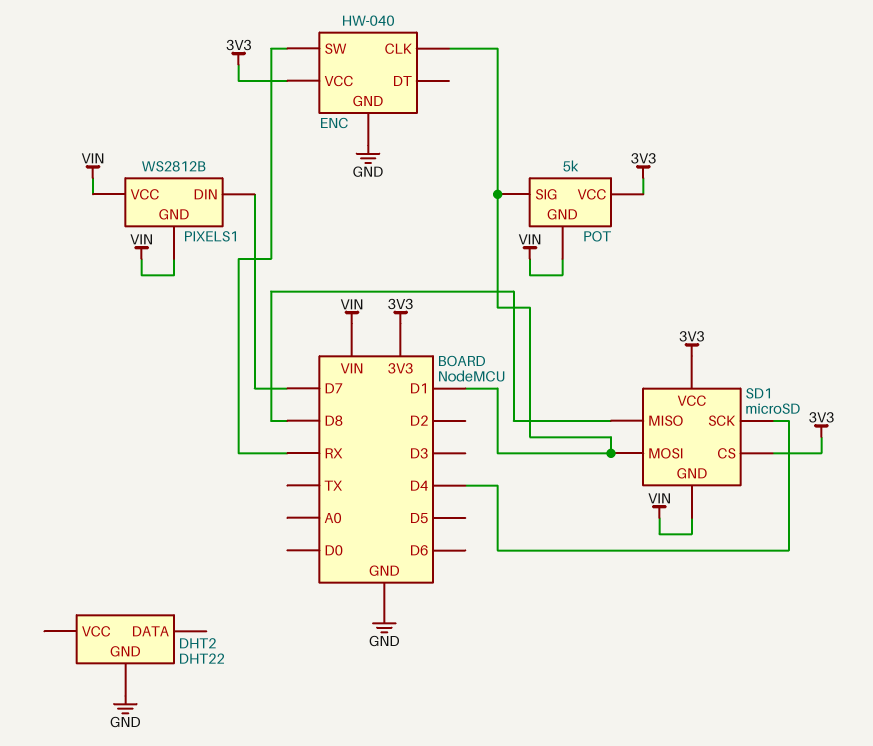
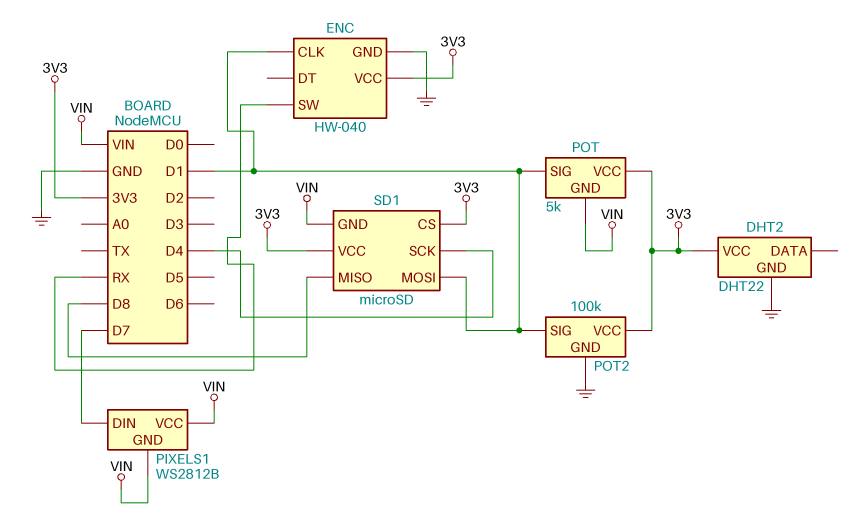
DHT2 pin VCC: none -> 3V3
POT2: none -> 100k
POT2 pin GND: none -> GND
POT2 pin SIG: none -> D1
POT2 pin VCC: none -> 3V3

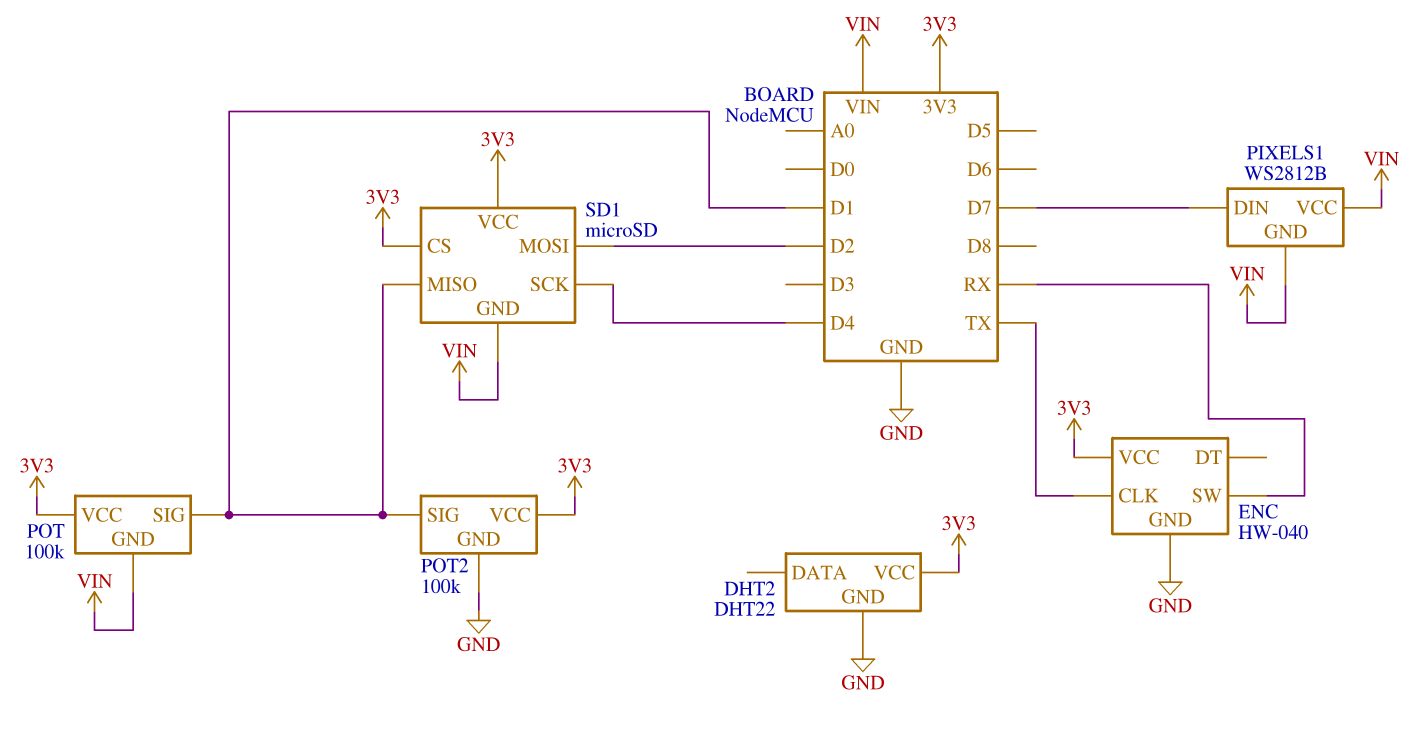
ENC pin CLK: D1 -> TX
POT: 5k -> 100k
SD1 pin MISO: D8 -> D1
SD1 pin MOSI: D1 -> D2

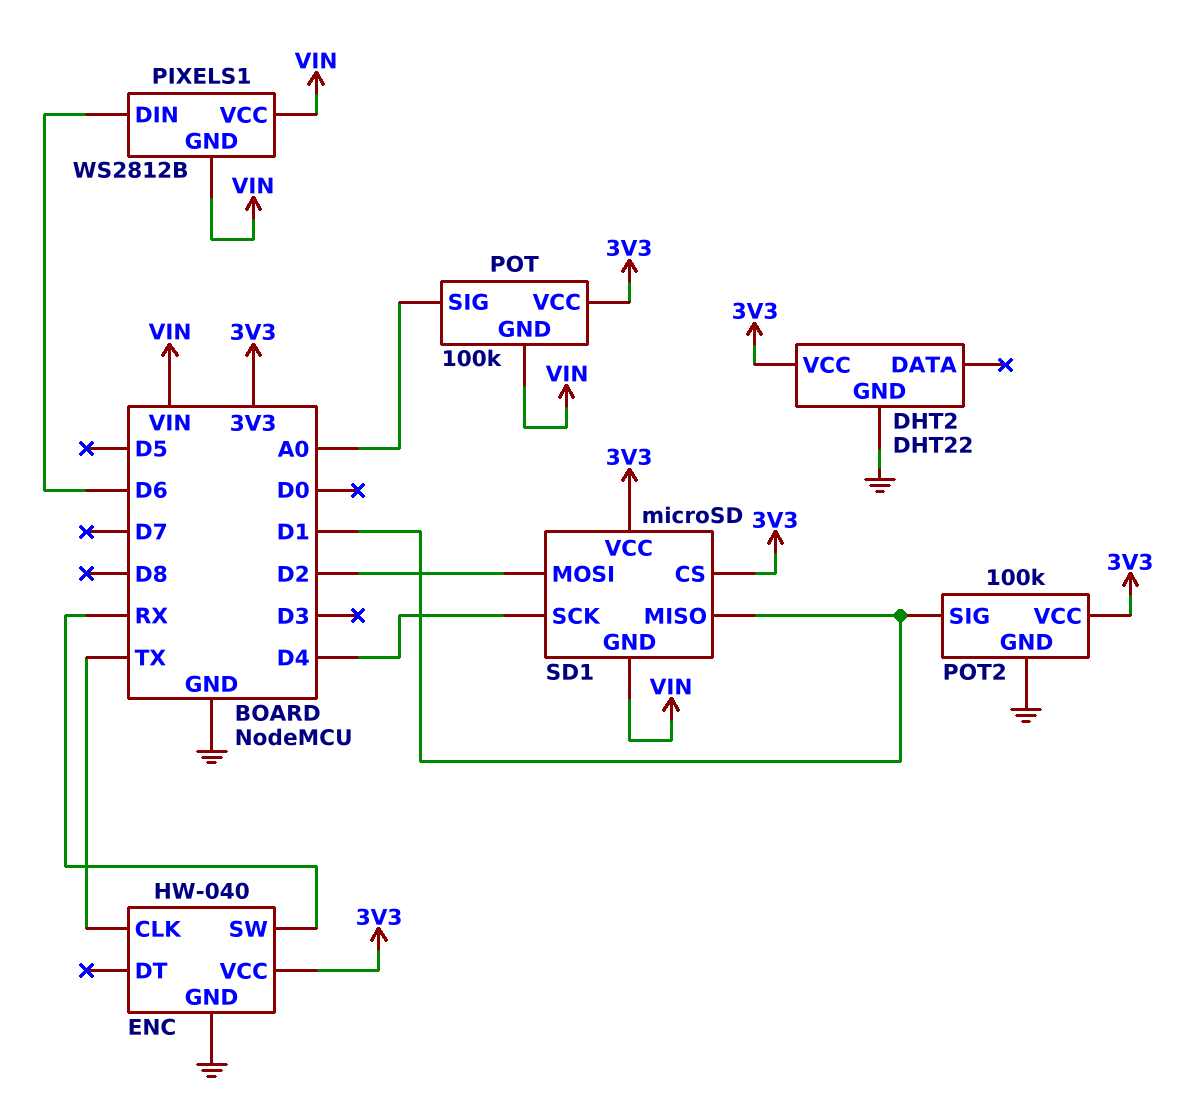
PIXELS1 pin DIN: D7 -> D6
POT pin SIG: D1 -> A0

